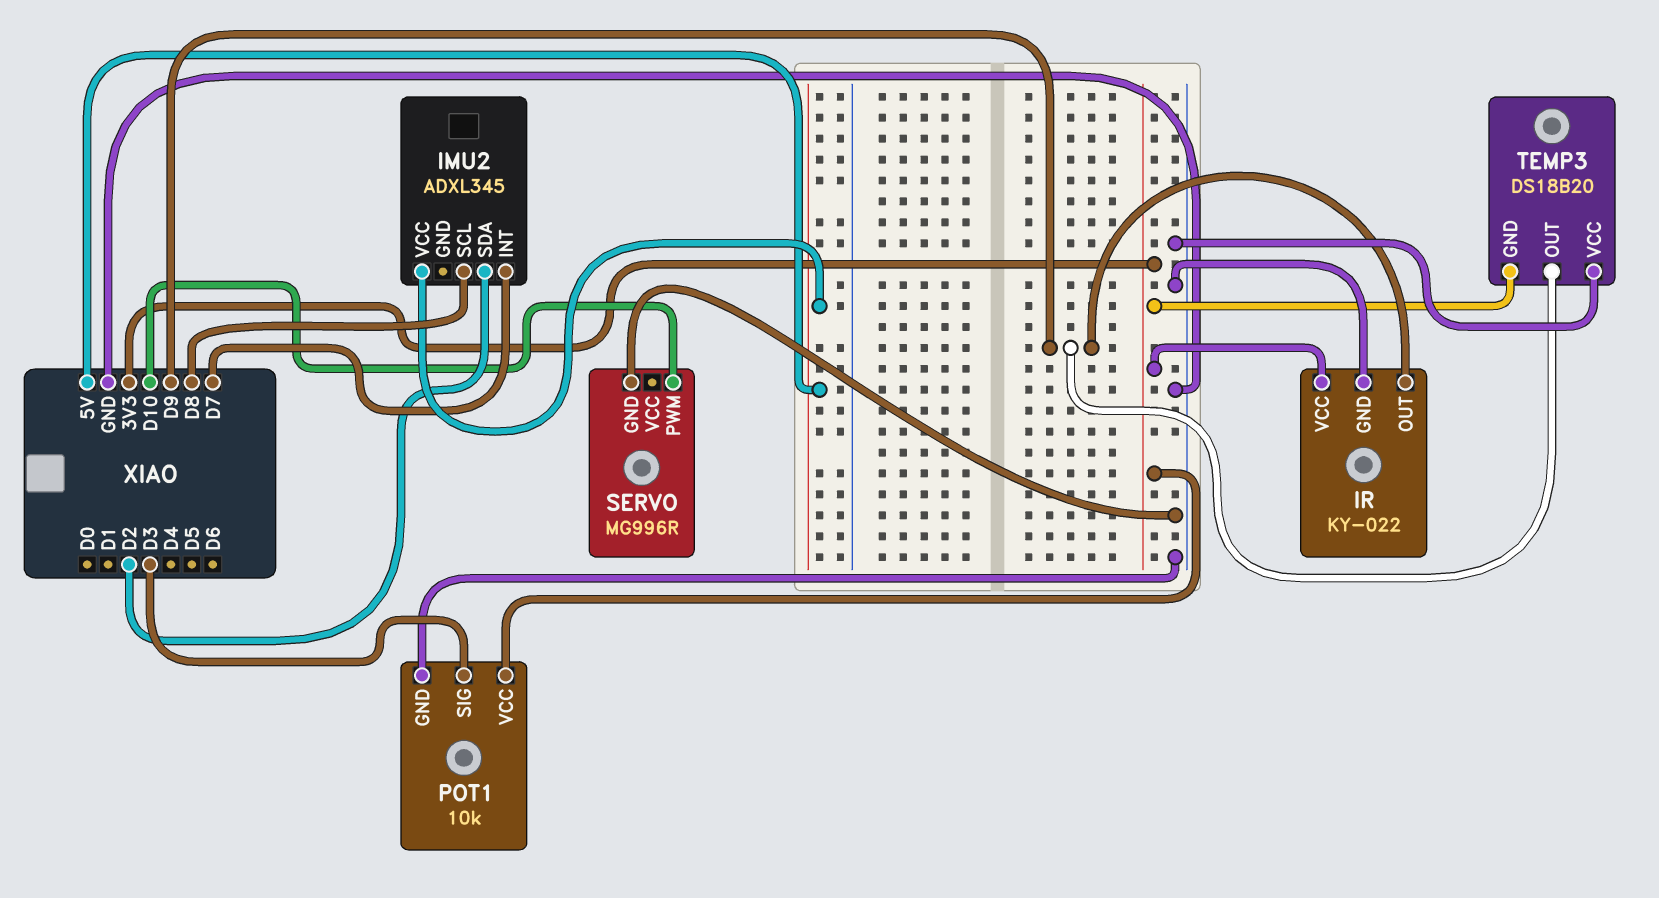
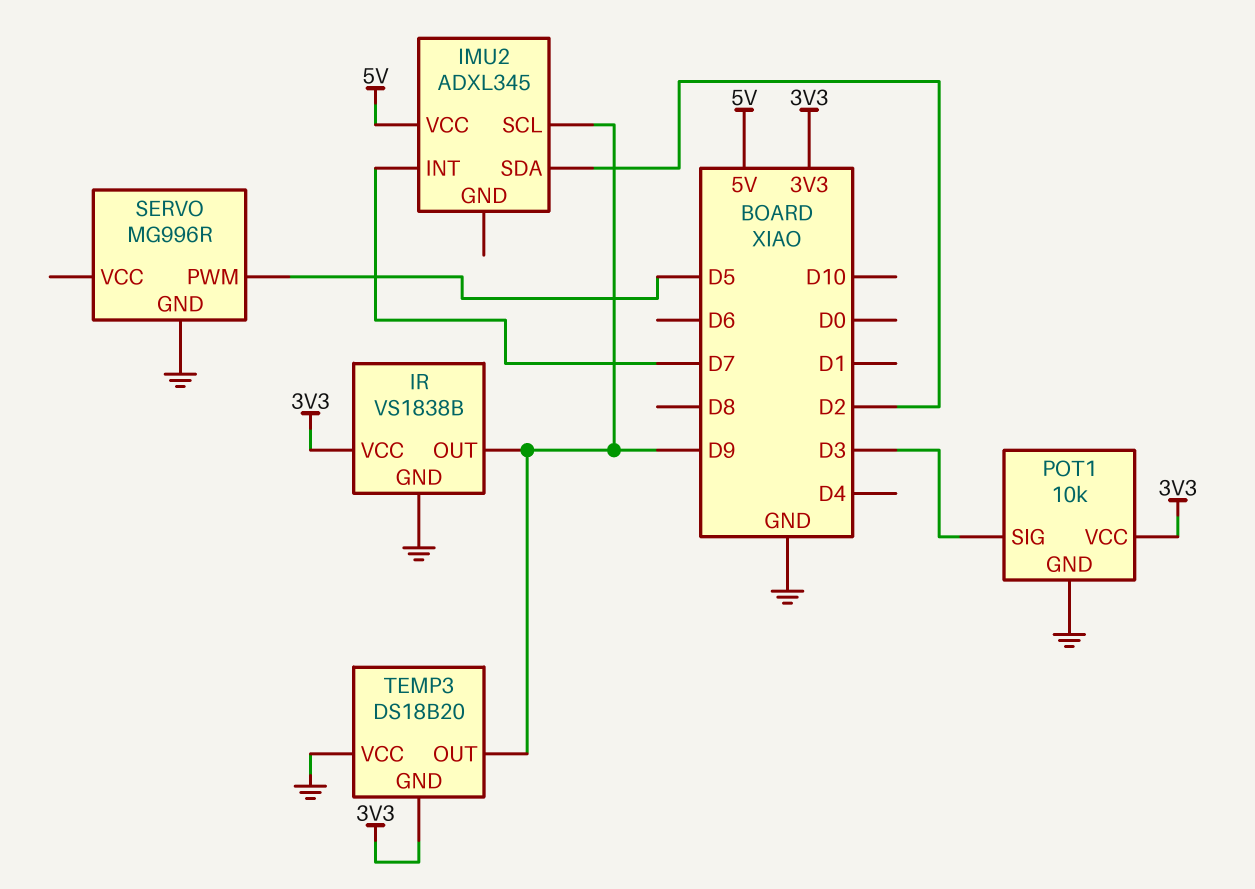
IMU2 pin SCL: D8 -> D9
IR: KY-022 -> VS1838B
SERVO pin PWM: D10 -> D5

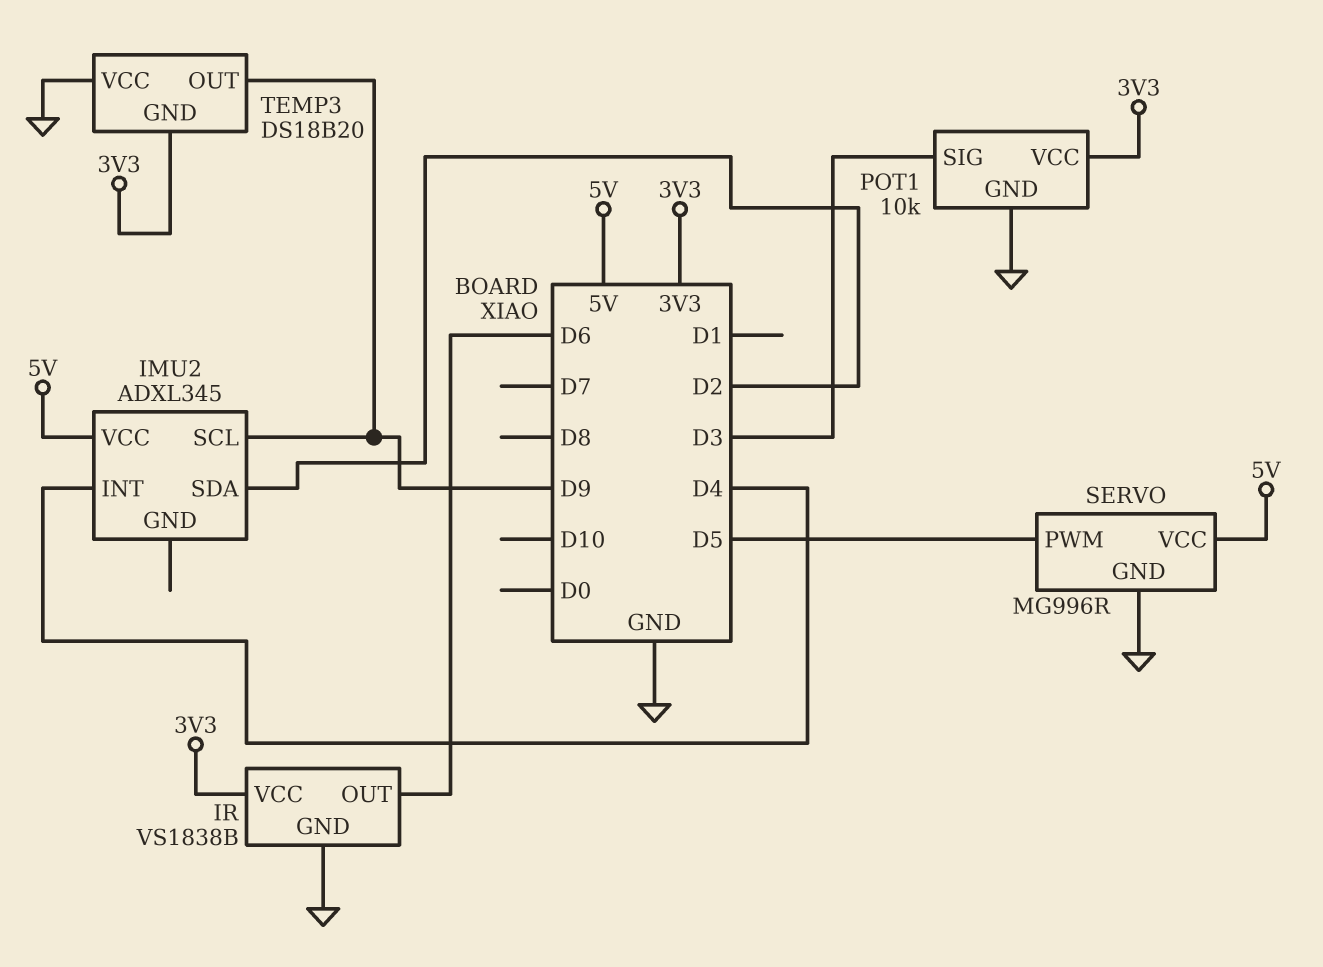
IMU2 pin INT: D7 -> D4
IR pin OUT: D9 -> D6
SERVO pin VCC: none -> 5V

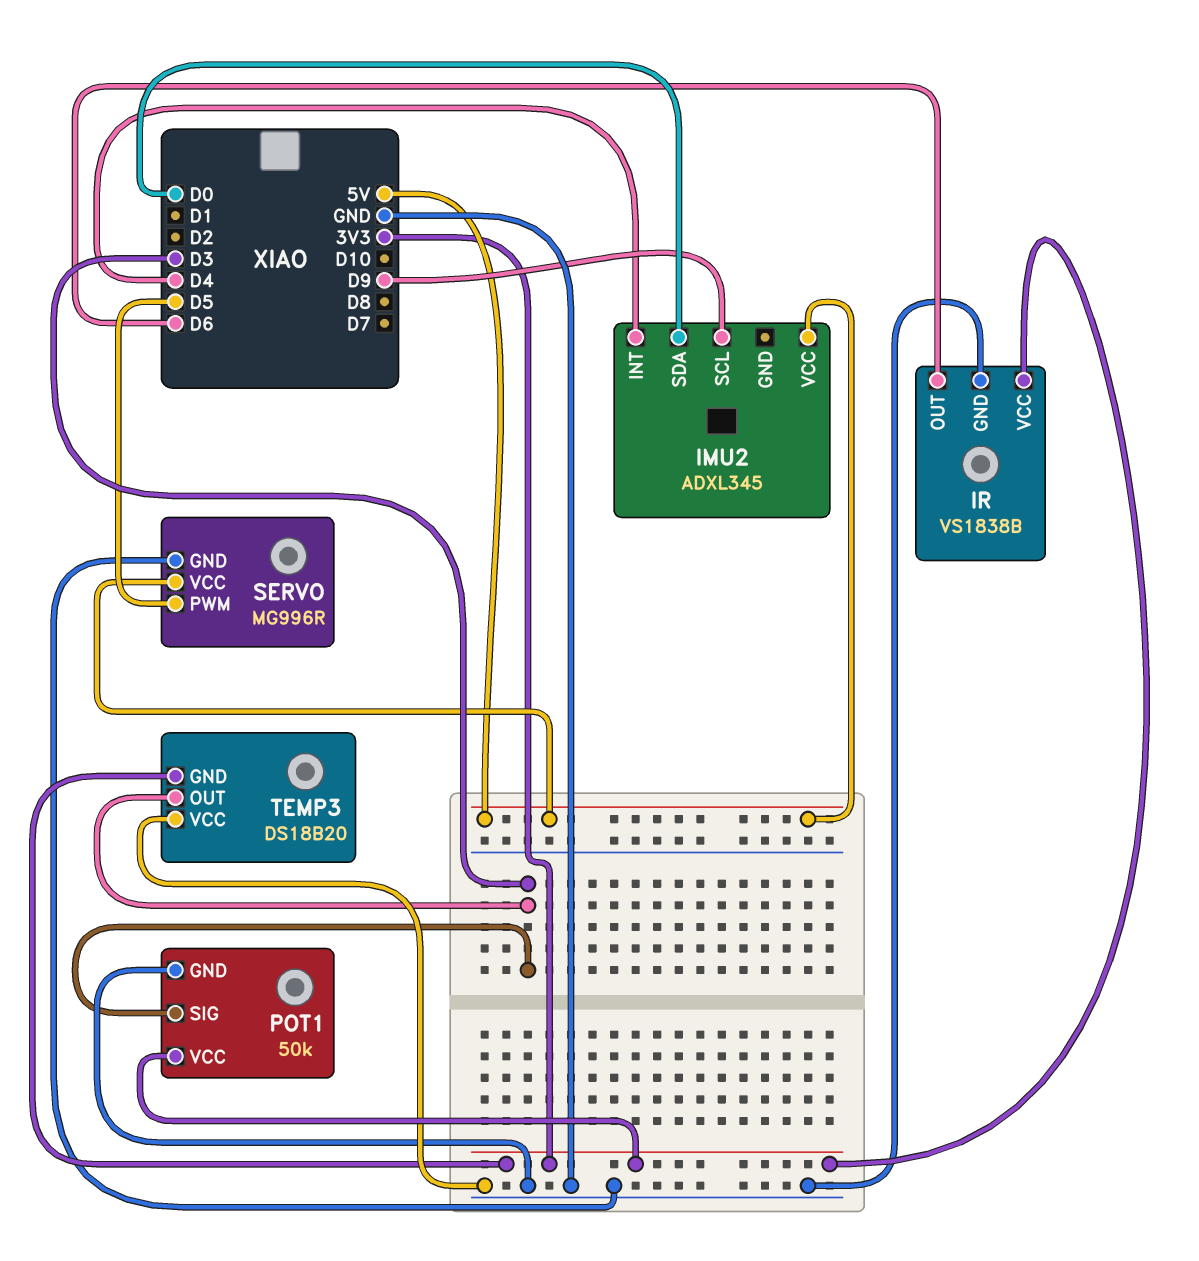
IMU2 pin SDA: D2 -> D0
POT1: 10k -> 50k
TEMP3 pin OUT: D9 -> D3

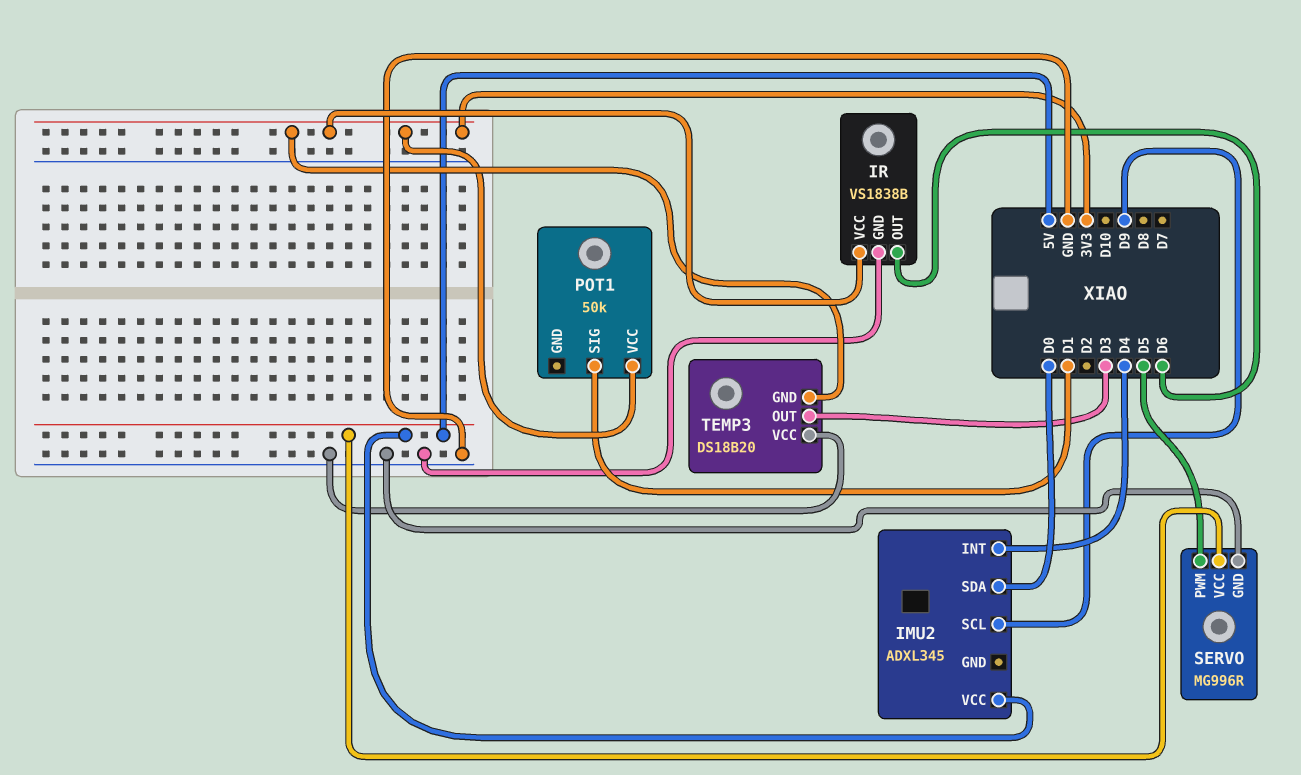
POT1 pin GND: GND -> none
POT1 pin SIG: D3 -> D1

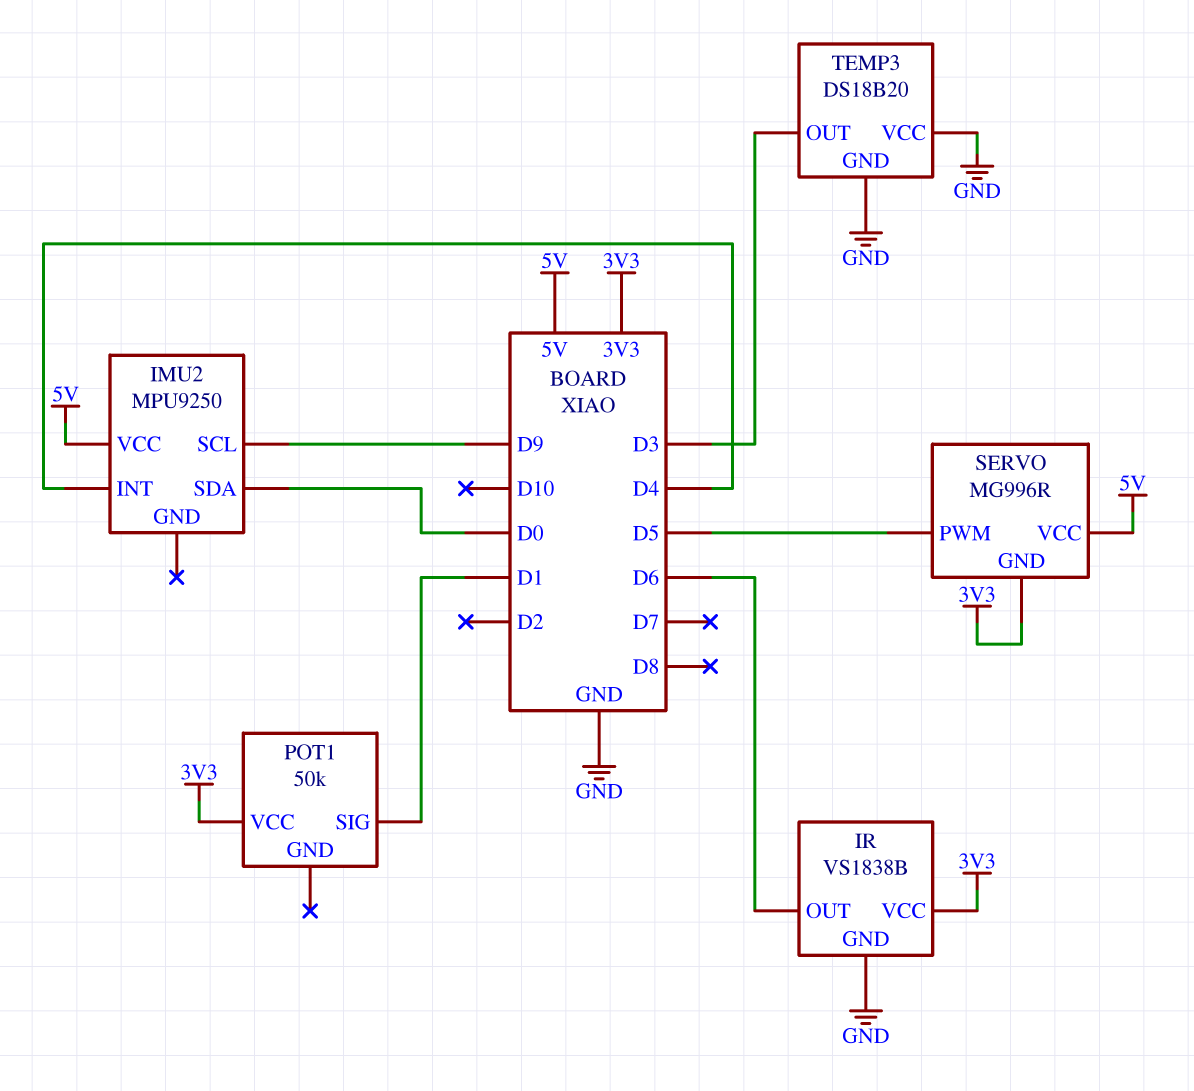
IMU2: ADXL345 -> MPU9250
SERVO pin GND: GND -> 3V3
TEMP3 pin GND: 3V3 -> GND

